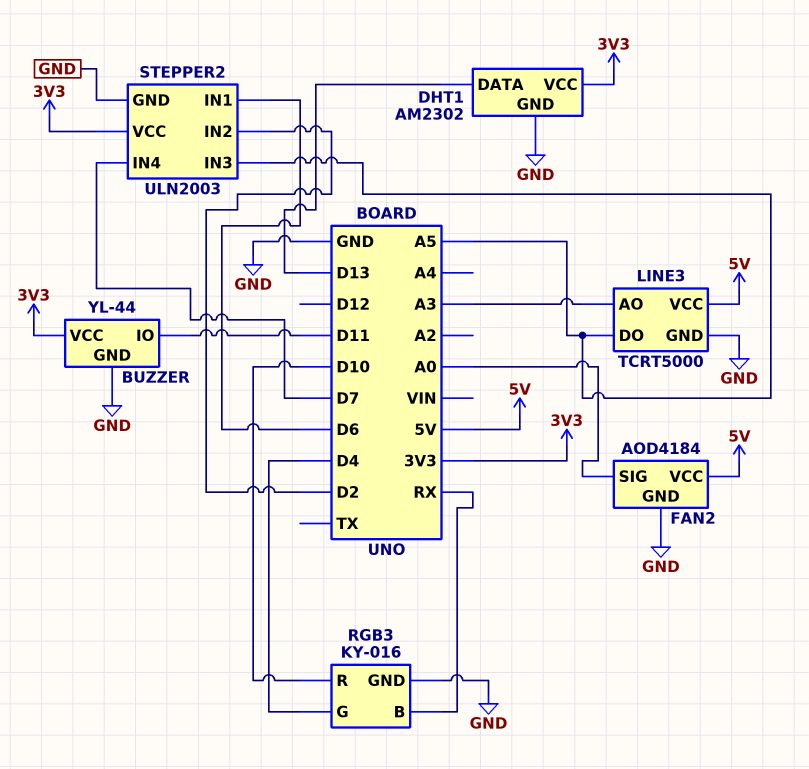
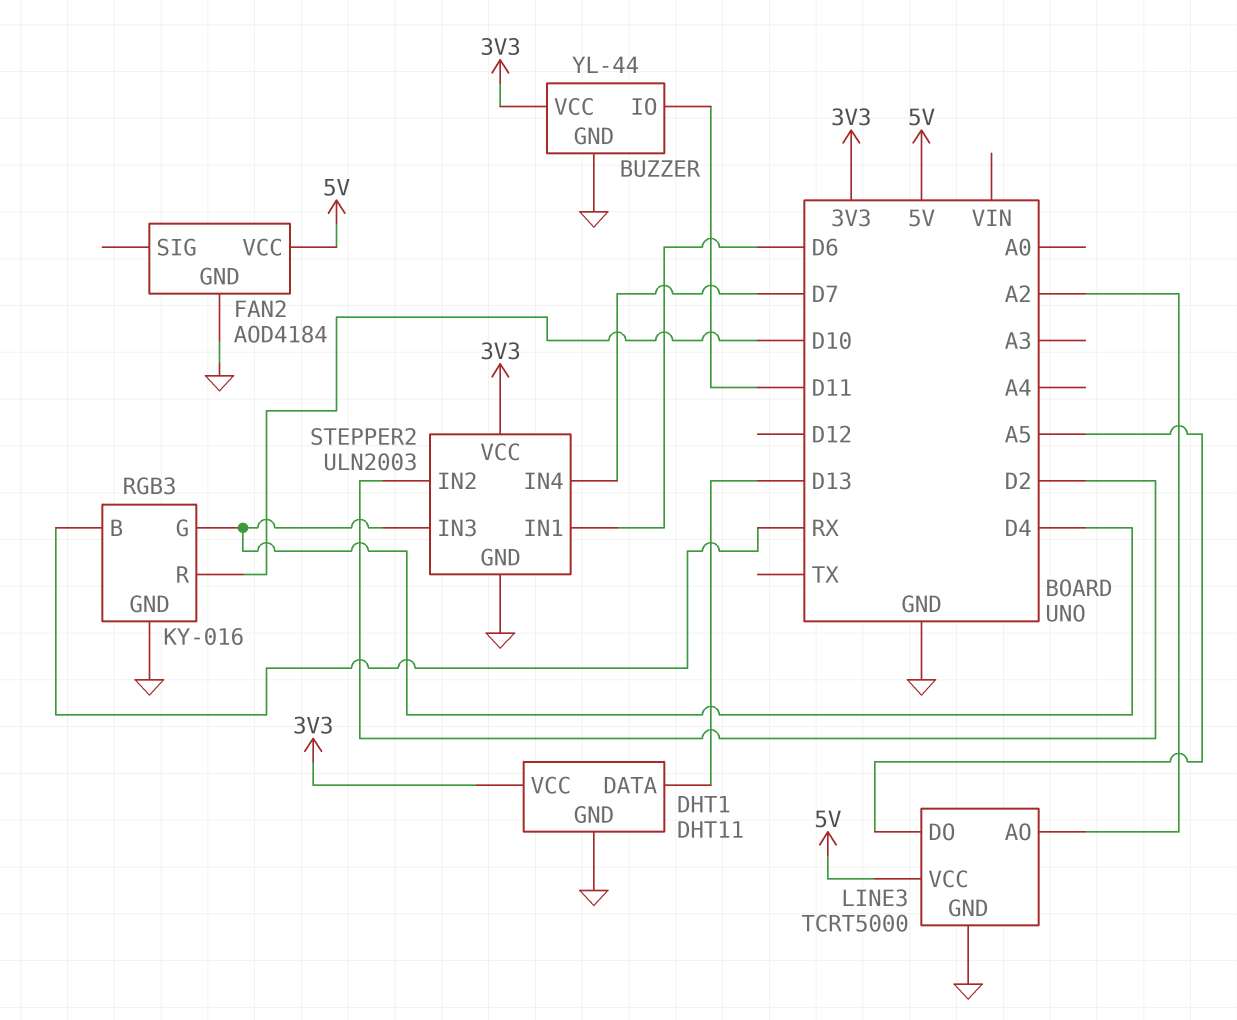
DHT1: AM2302 -> DHT11
FAN2 pin SIG: A0 -> none
LINE3 pin AO: A3 -> A2
STEPPER2 pin IN3: A5 -> D4

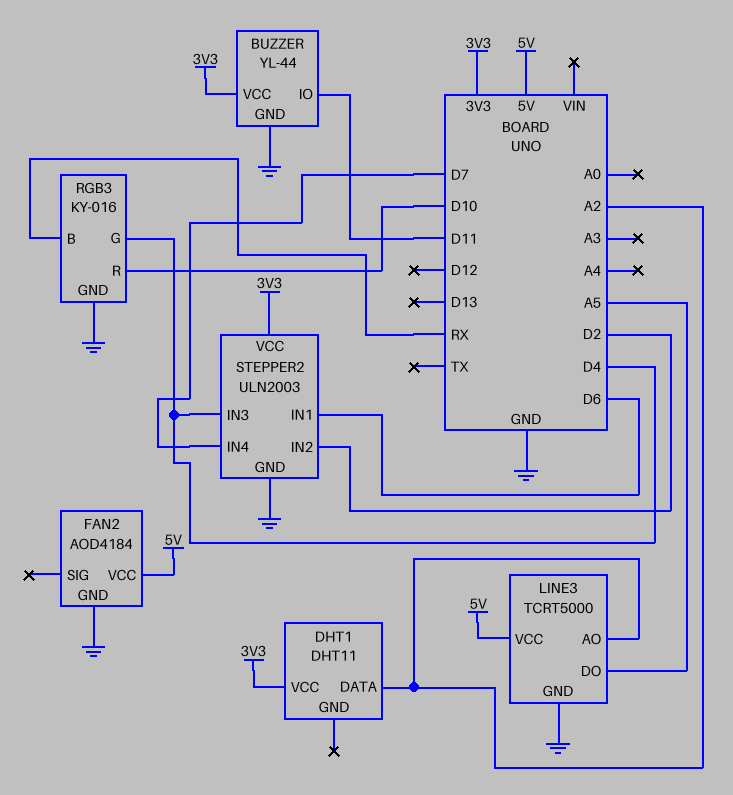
DHT1 pin DATA: D13 -> A2
DHT1 pin GND: GND -> none

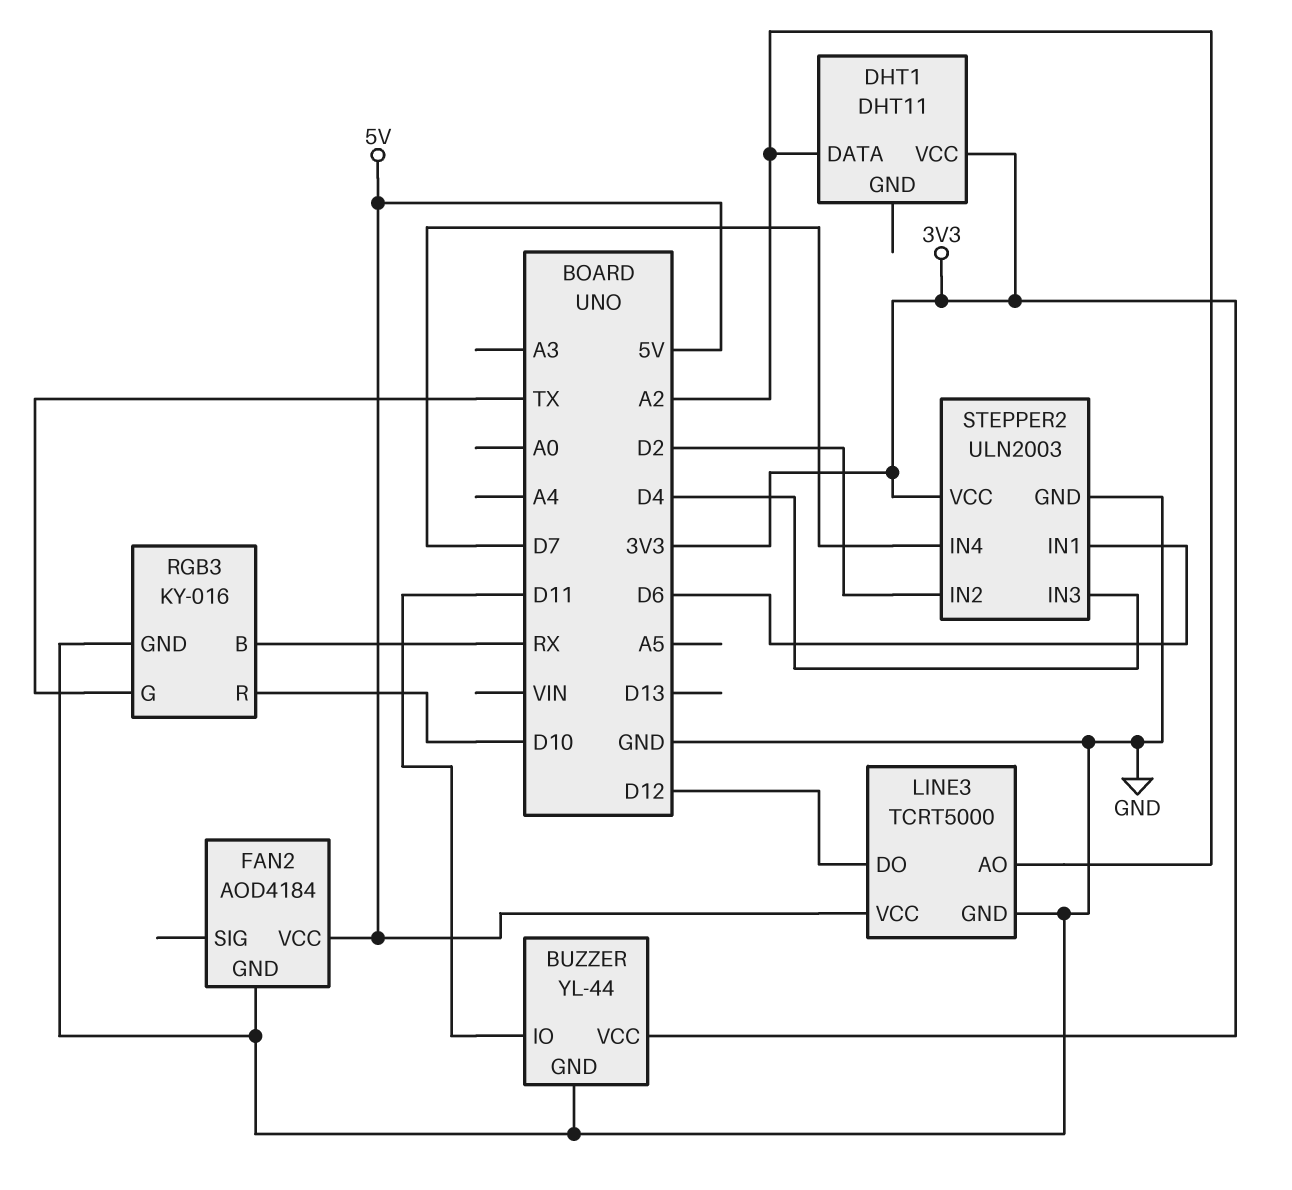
LINE3 pin DO: A5 -> D12
RGB3 pin G: D4 -> TX

